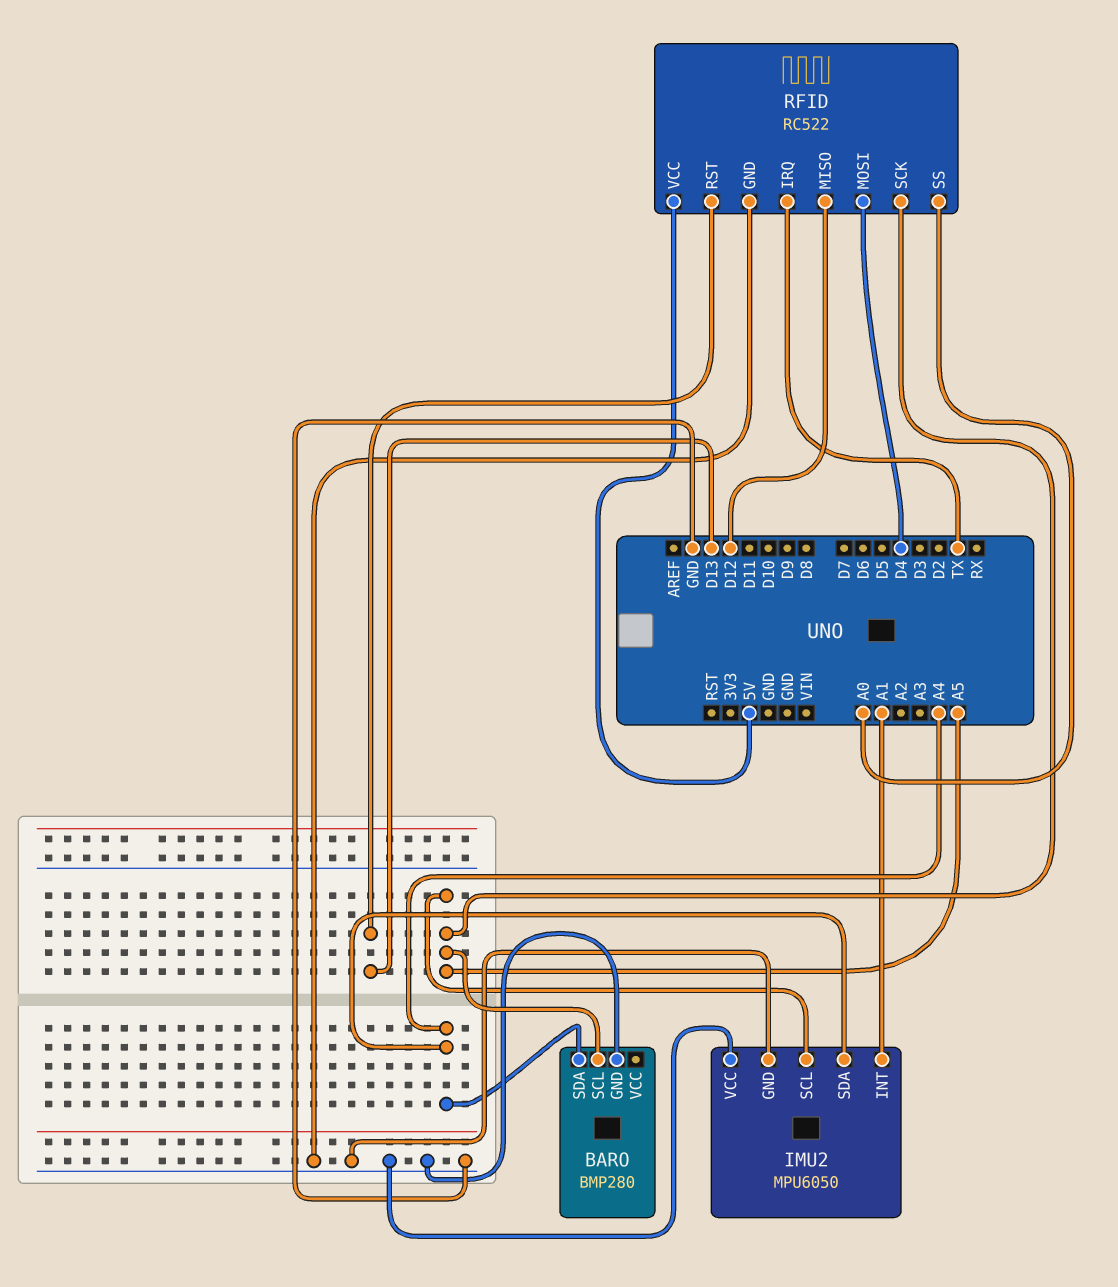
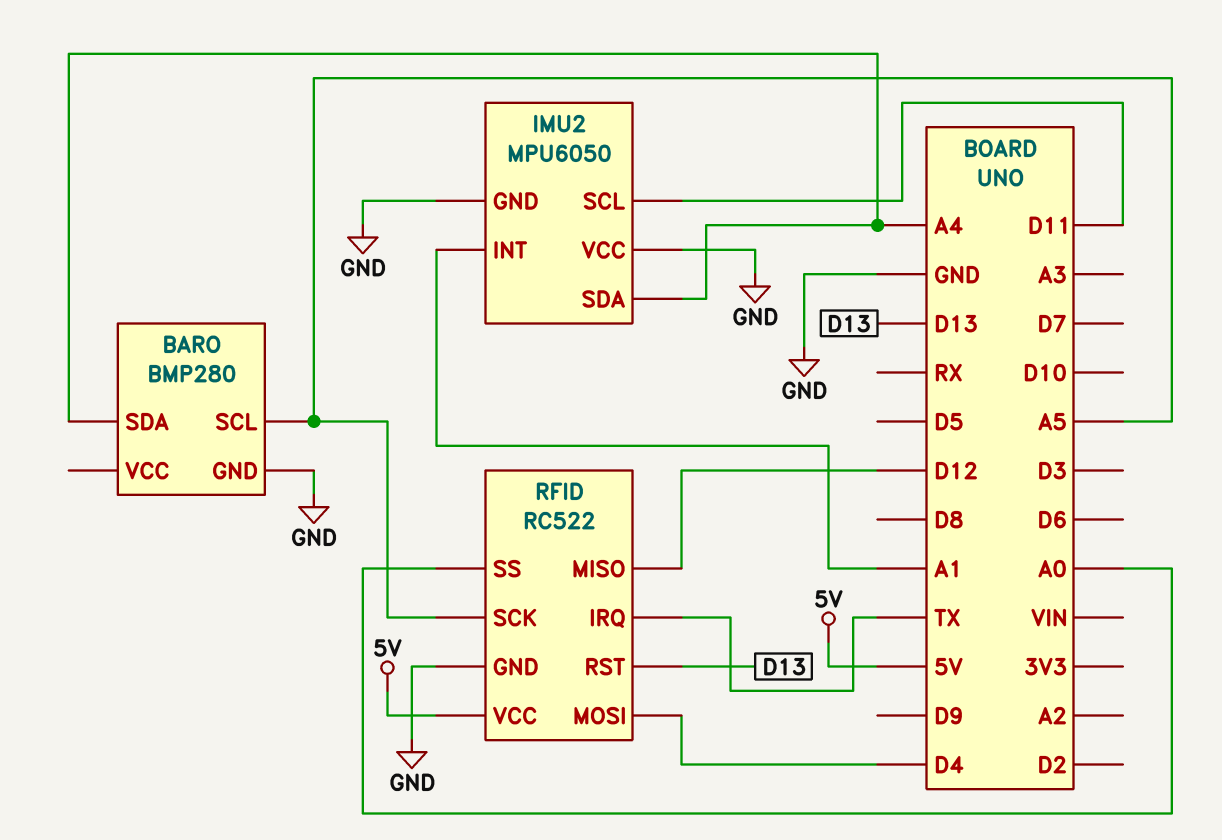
IMU2 pin SCL: A5 -> D11

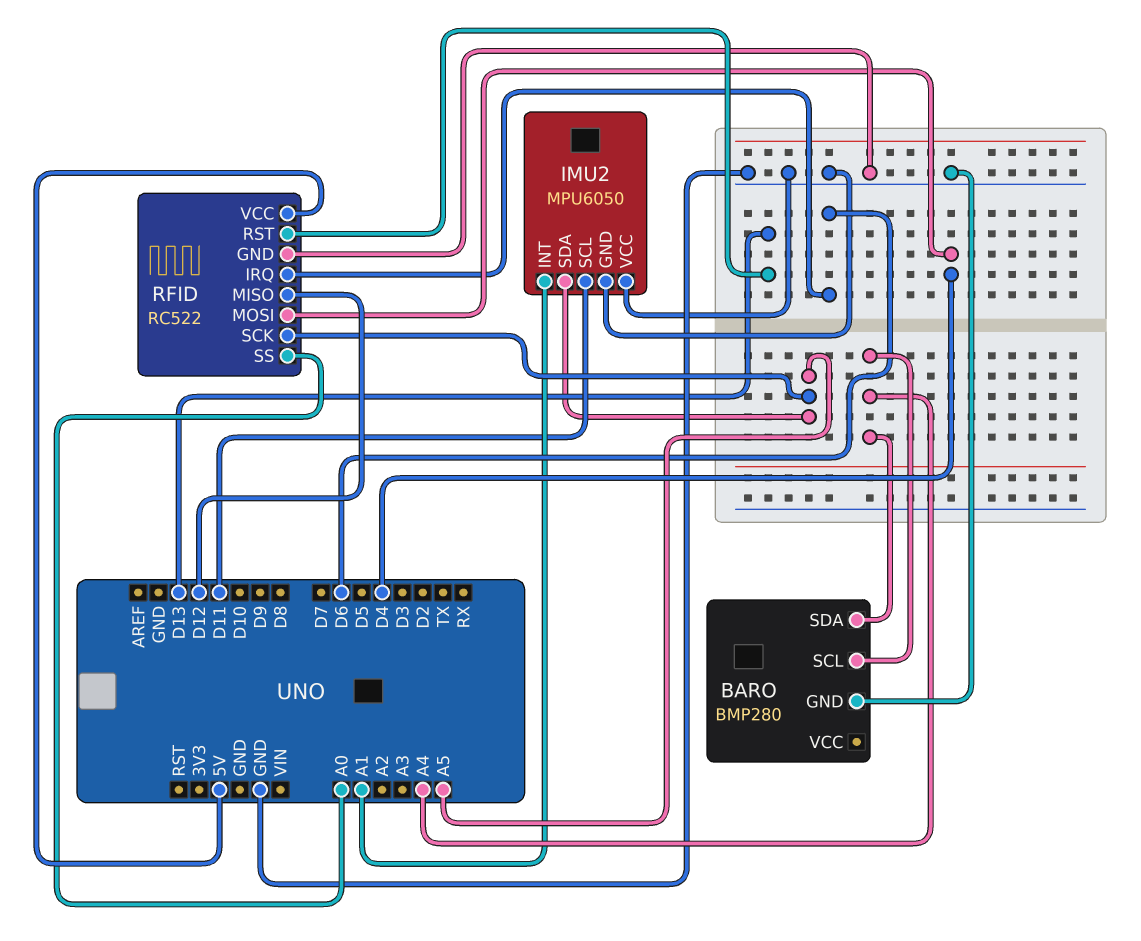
BARO pin SCL: A5 -> A4
IMU2 pin SDA: A4 -> A5
RFID pin IRQ: TX -> D6

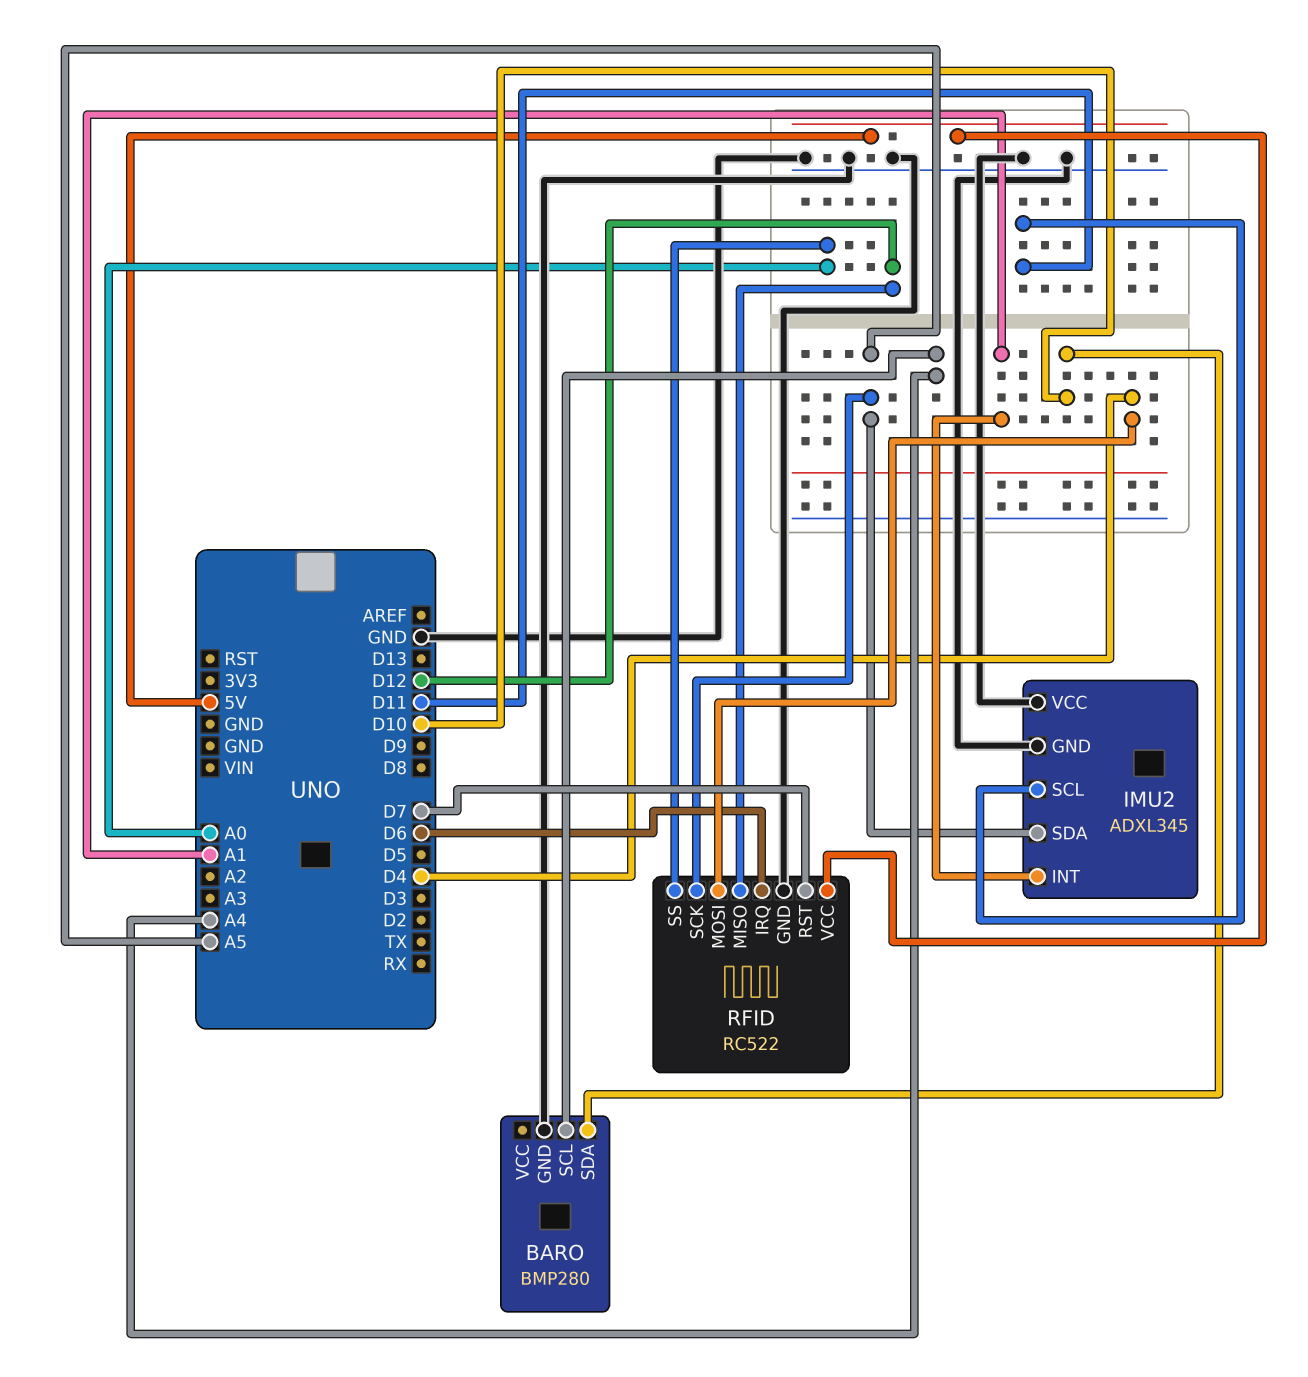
BARO pin SDA: A4 -> D10
IMU2: MPU6050 -> ADXL345
RFID pin RST: D13 -> D7

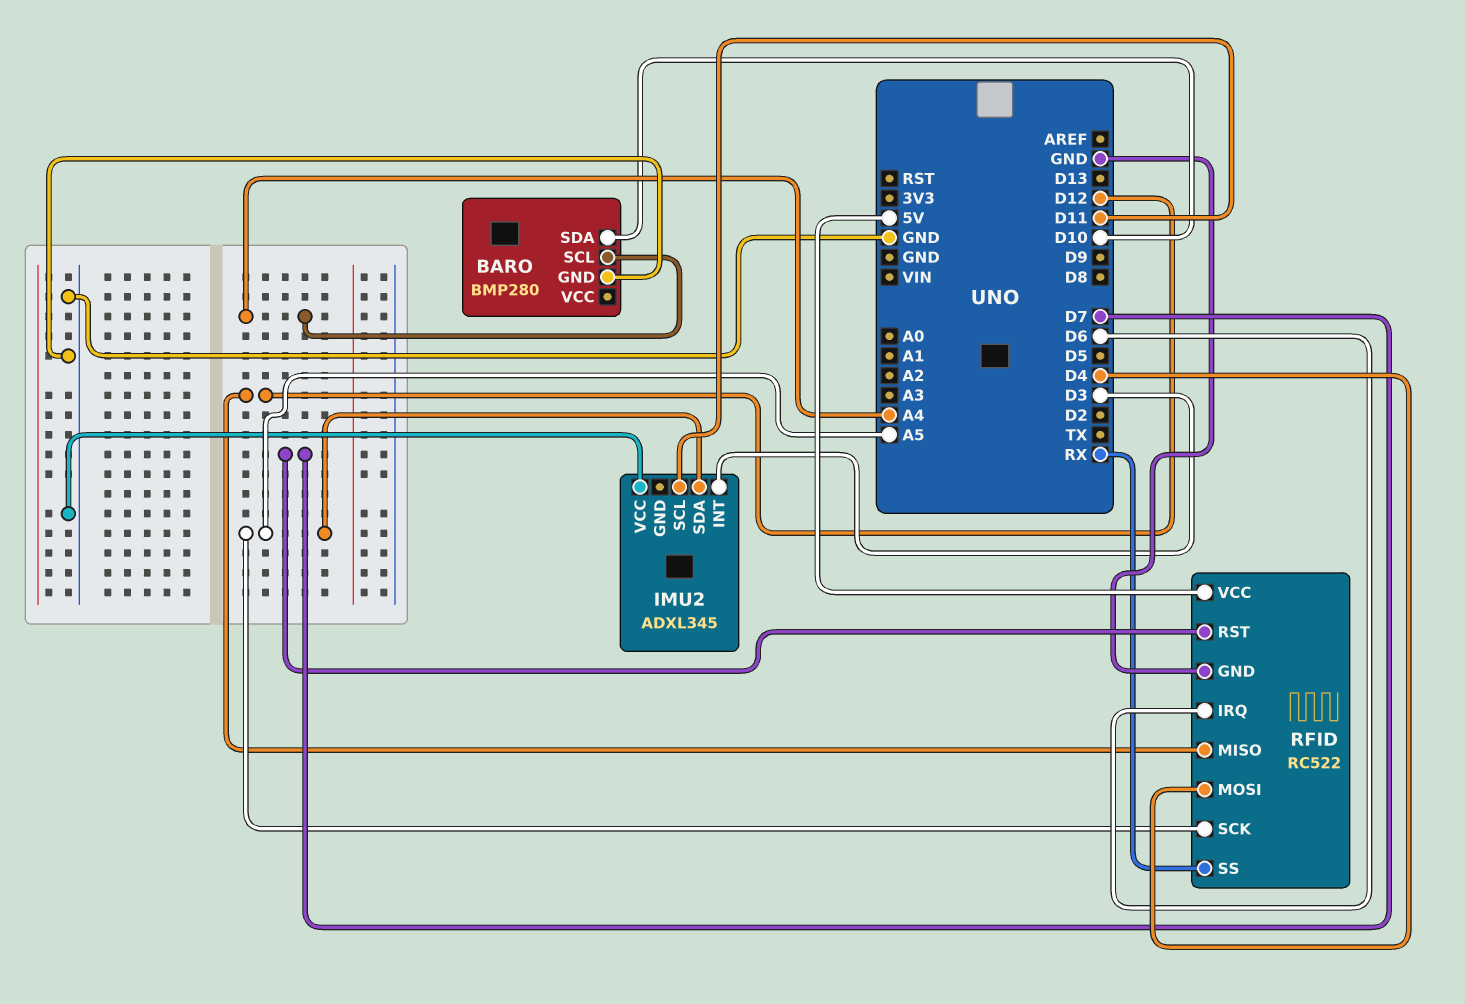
IMU2 pin GND: GND -> none
IMU2 pin INT: A1 -> D3
RFID pin SS: A0 -> RX

